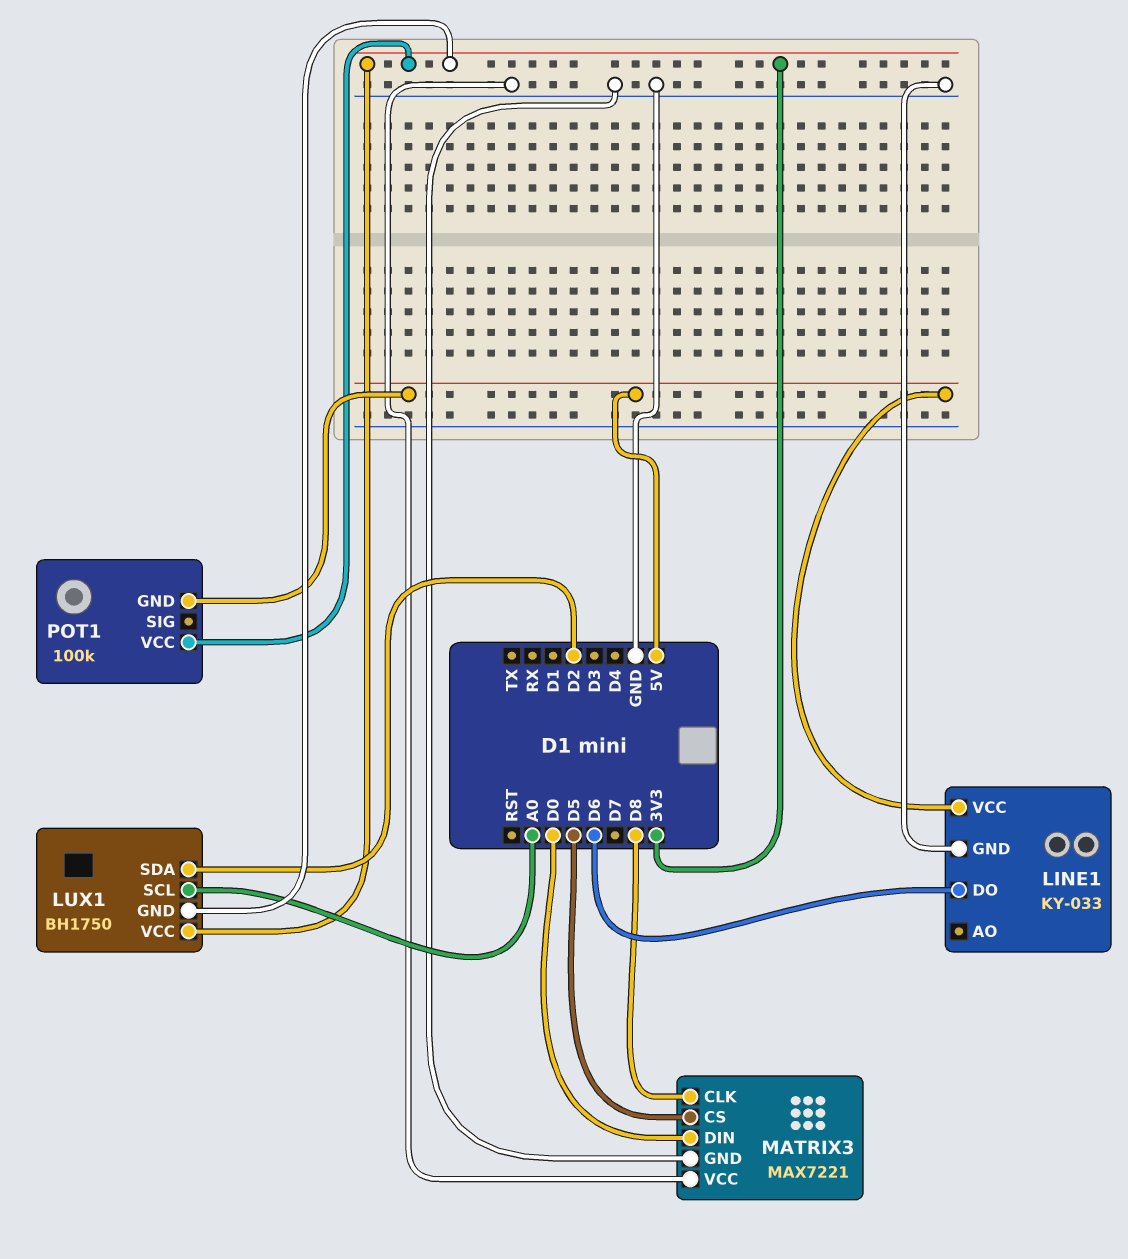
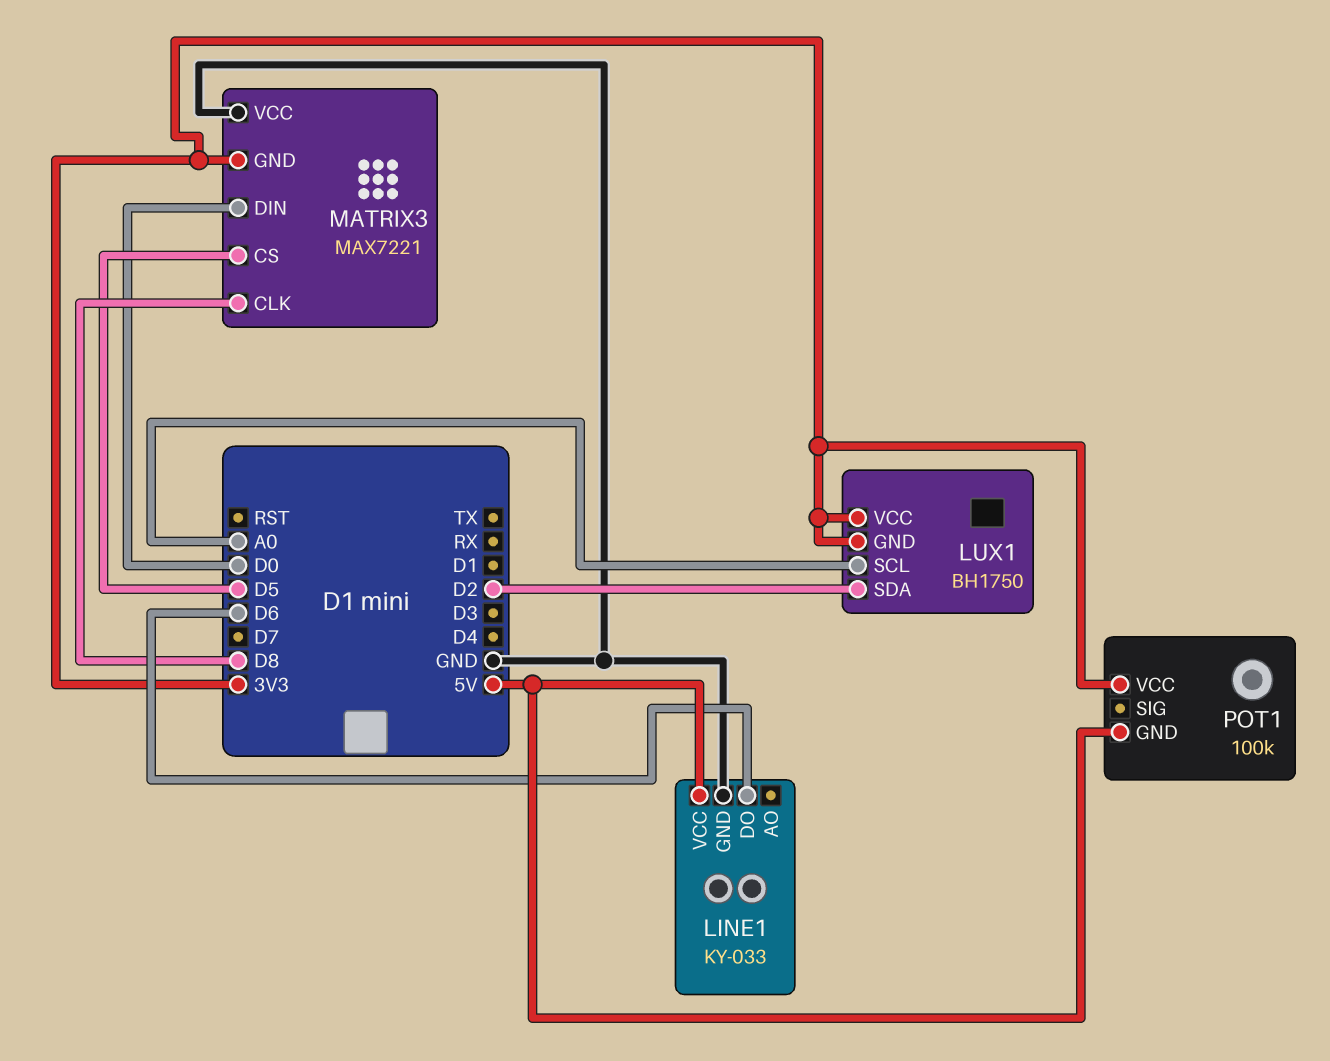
MATRIX3 pin GND: GND -> 3V3

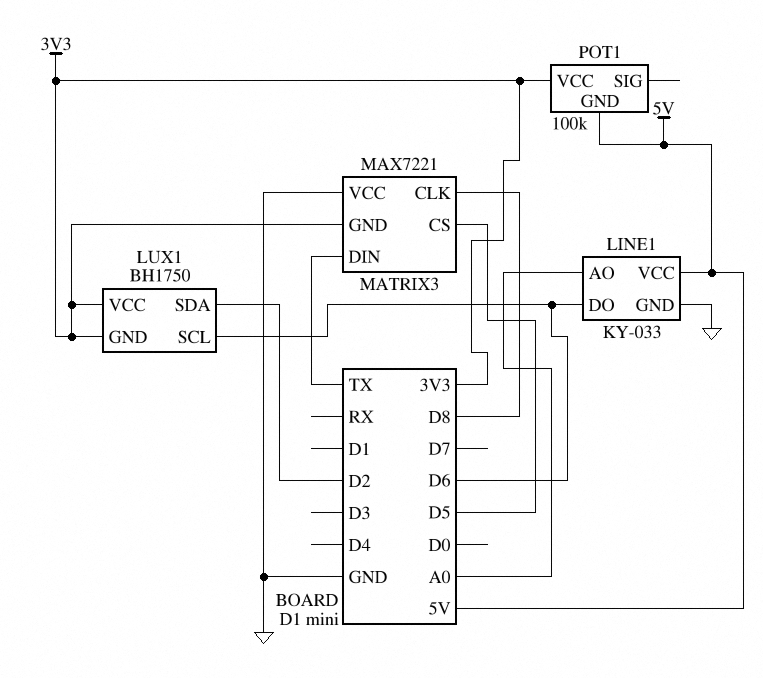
LINE1 pin AO: none -> A0
LUX1 pin SCL: A0 -> D6
MATRIX3 pin DIN: D0 -> TX

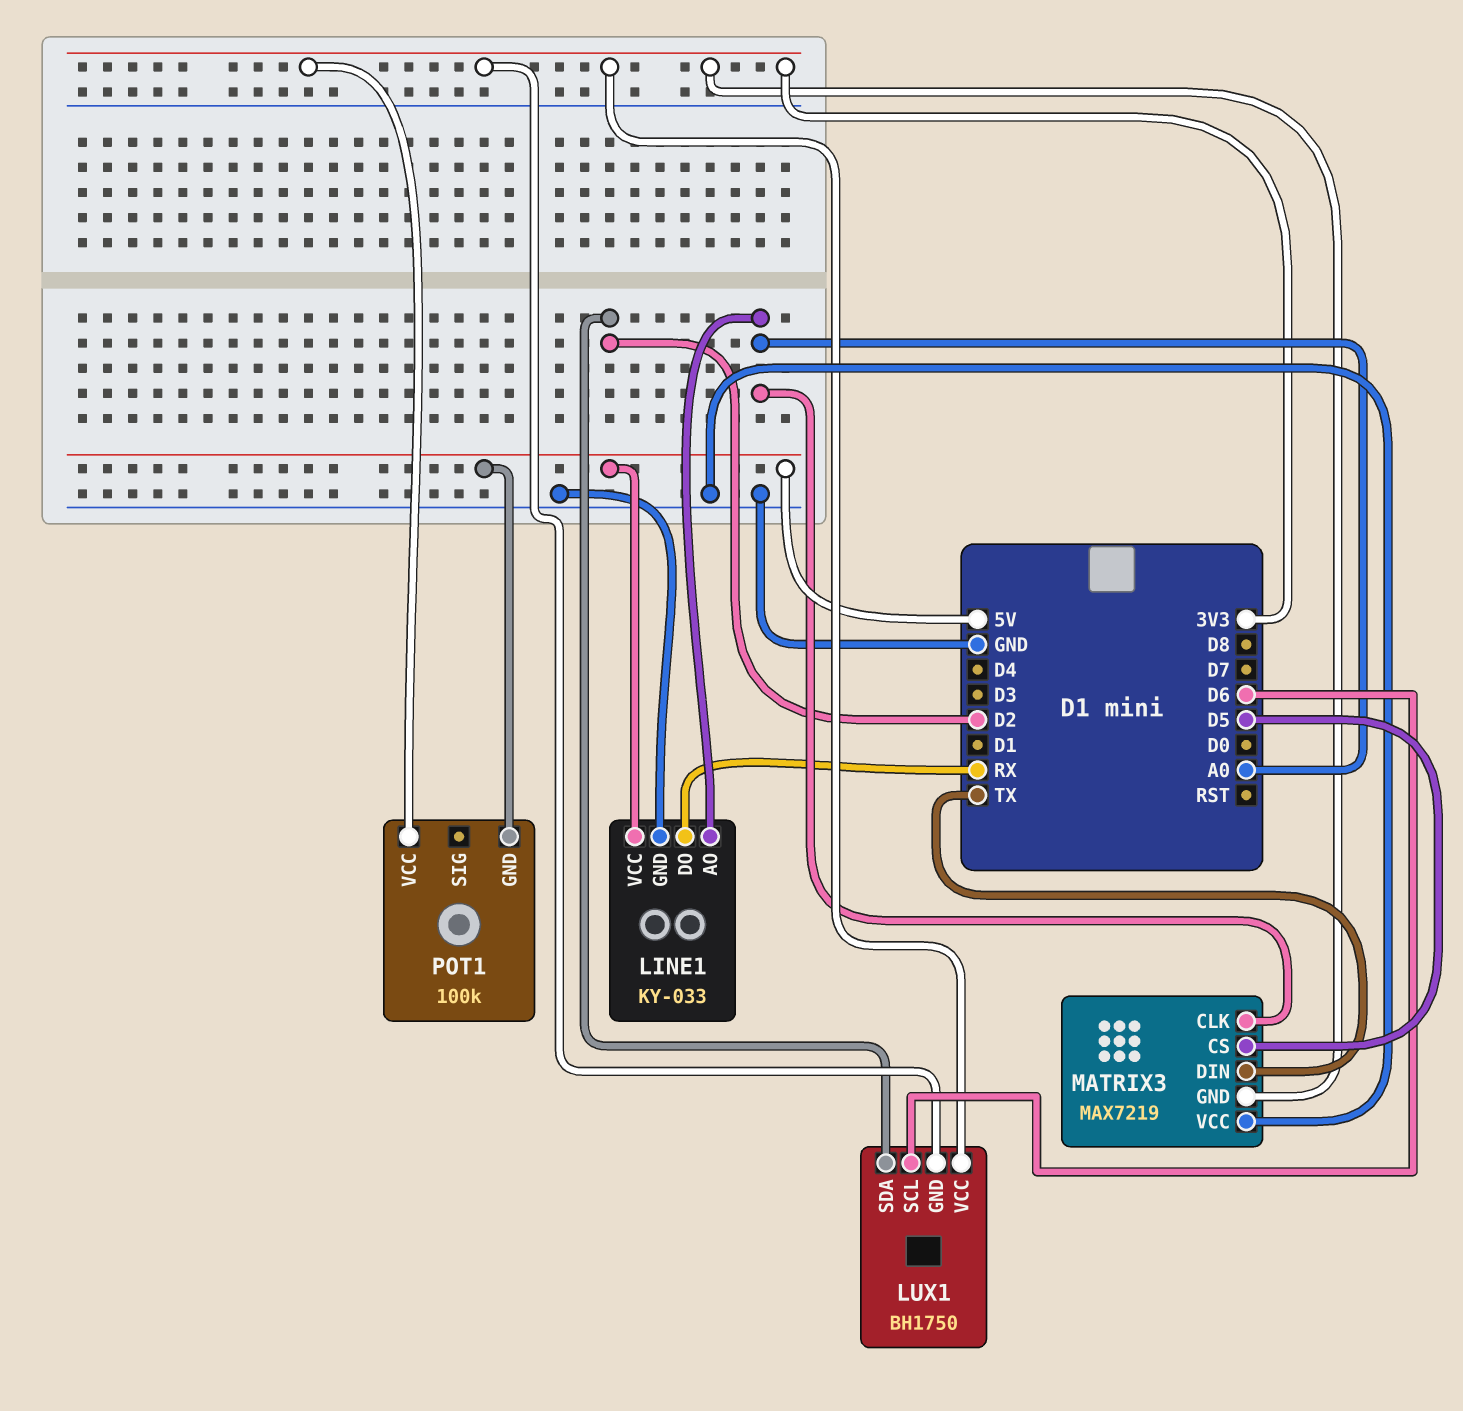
LINE1 pin DO: D6 -> RX
MATRIX3: MAX7221 -> MAX7219
MATRIX3 pin CLK: D8 -> A0

